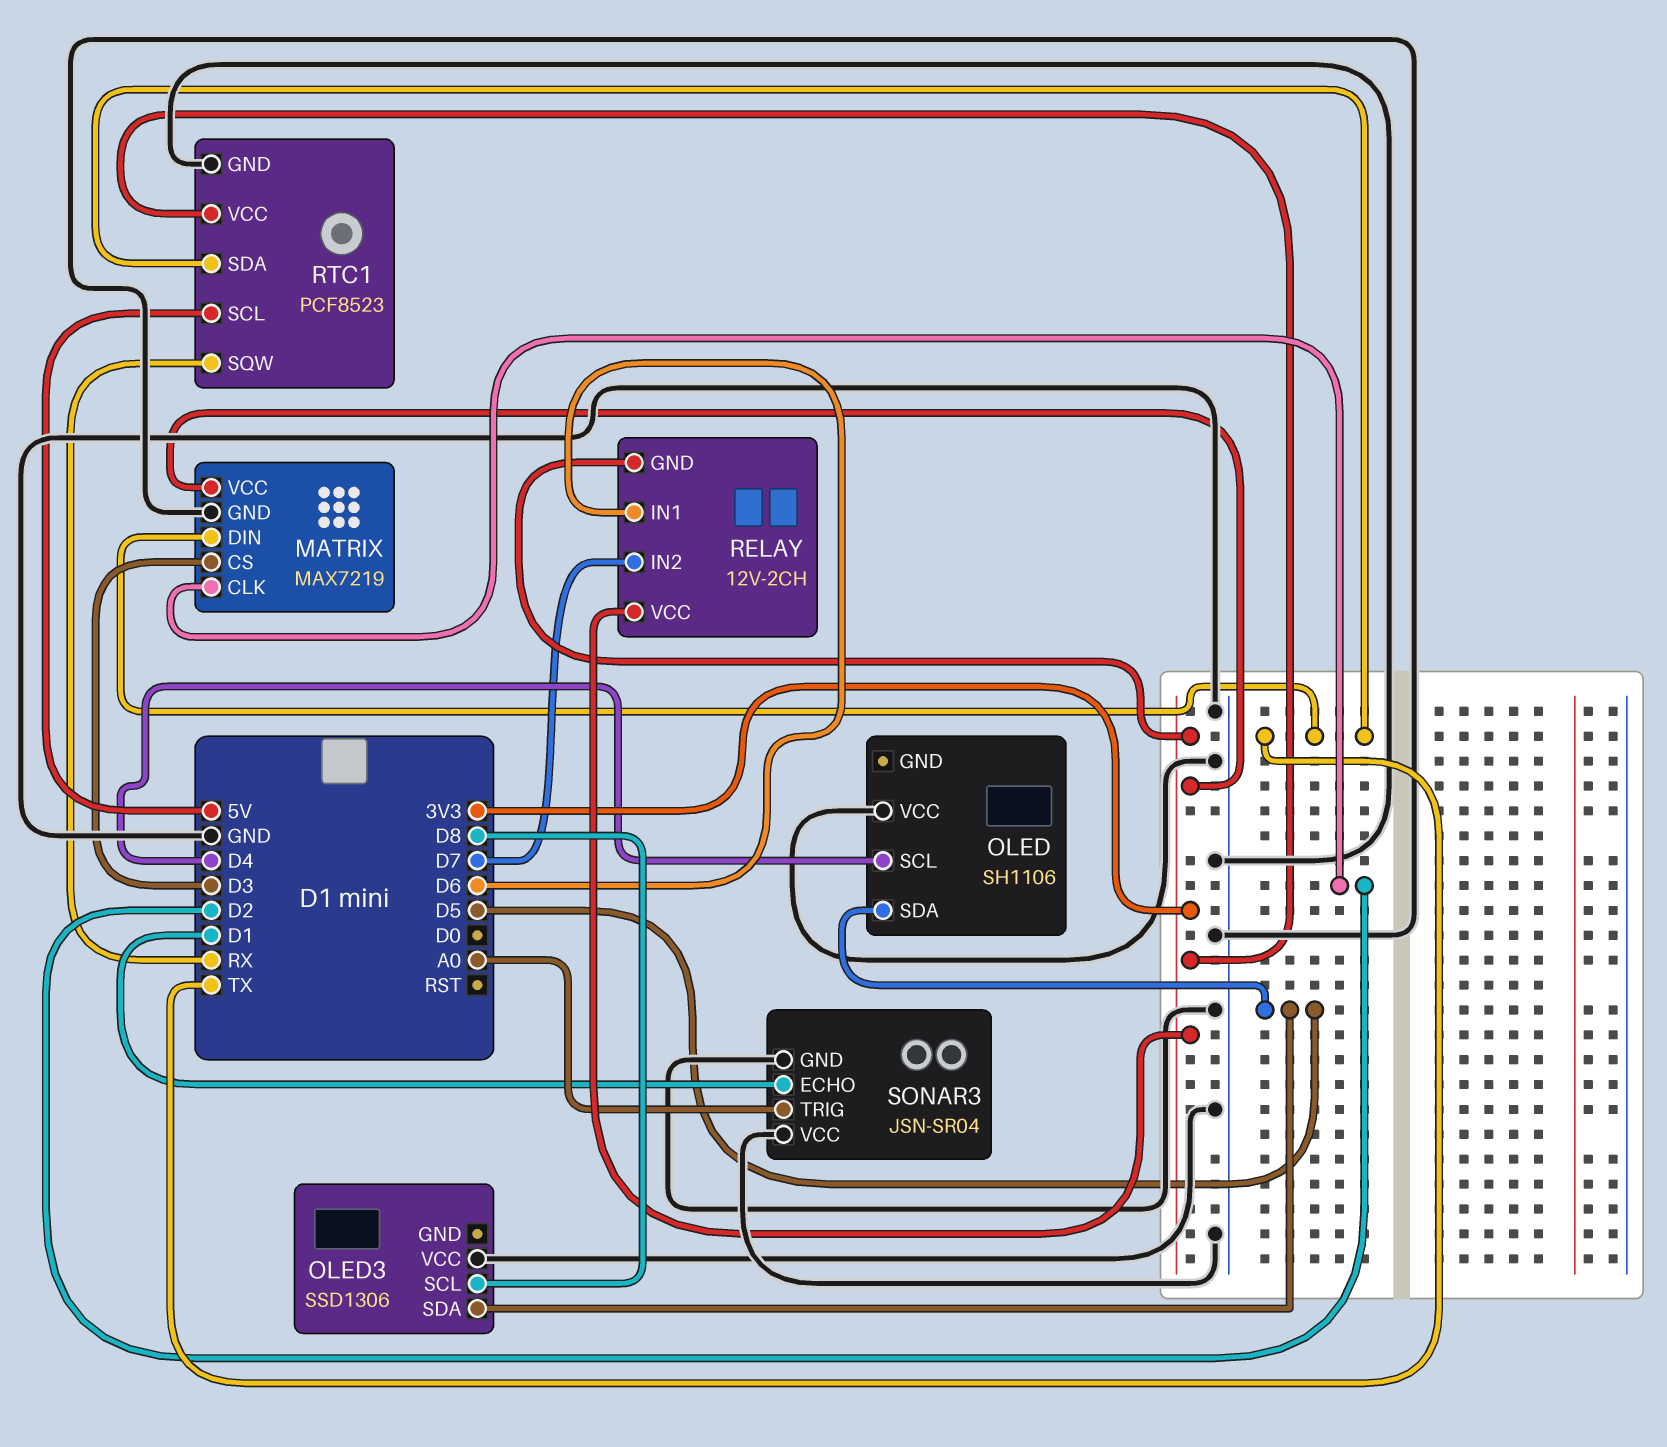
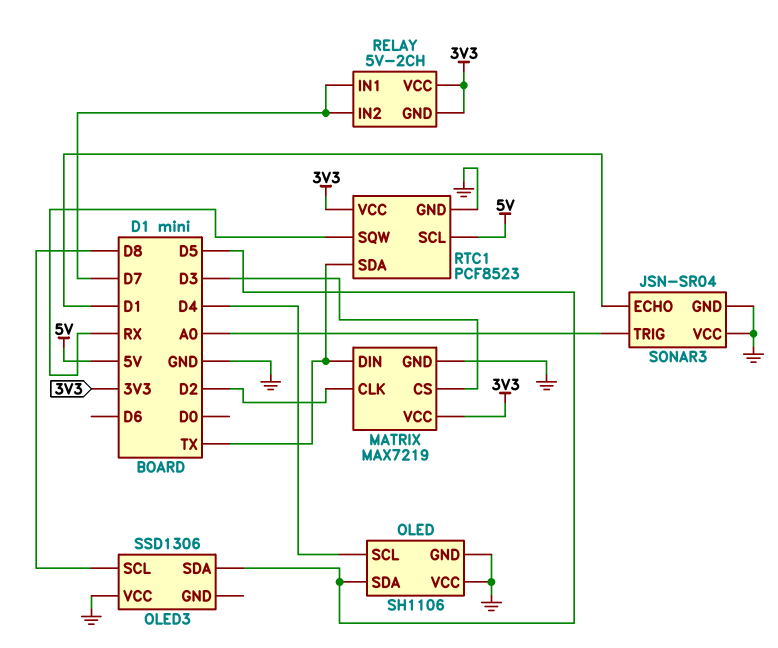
OLED pin GND: none -> GND
RELAY: 12V-2CH -> 5V-2CH
RELAY pin IN1: D6 -> D7

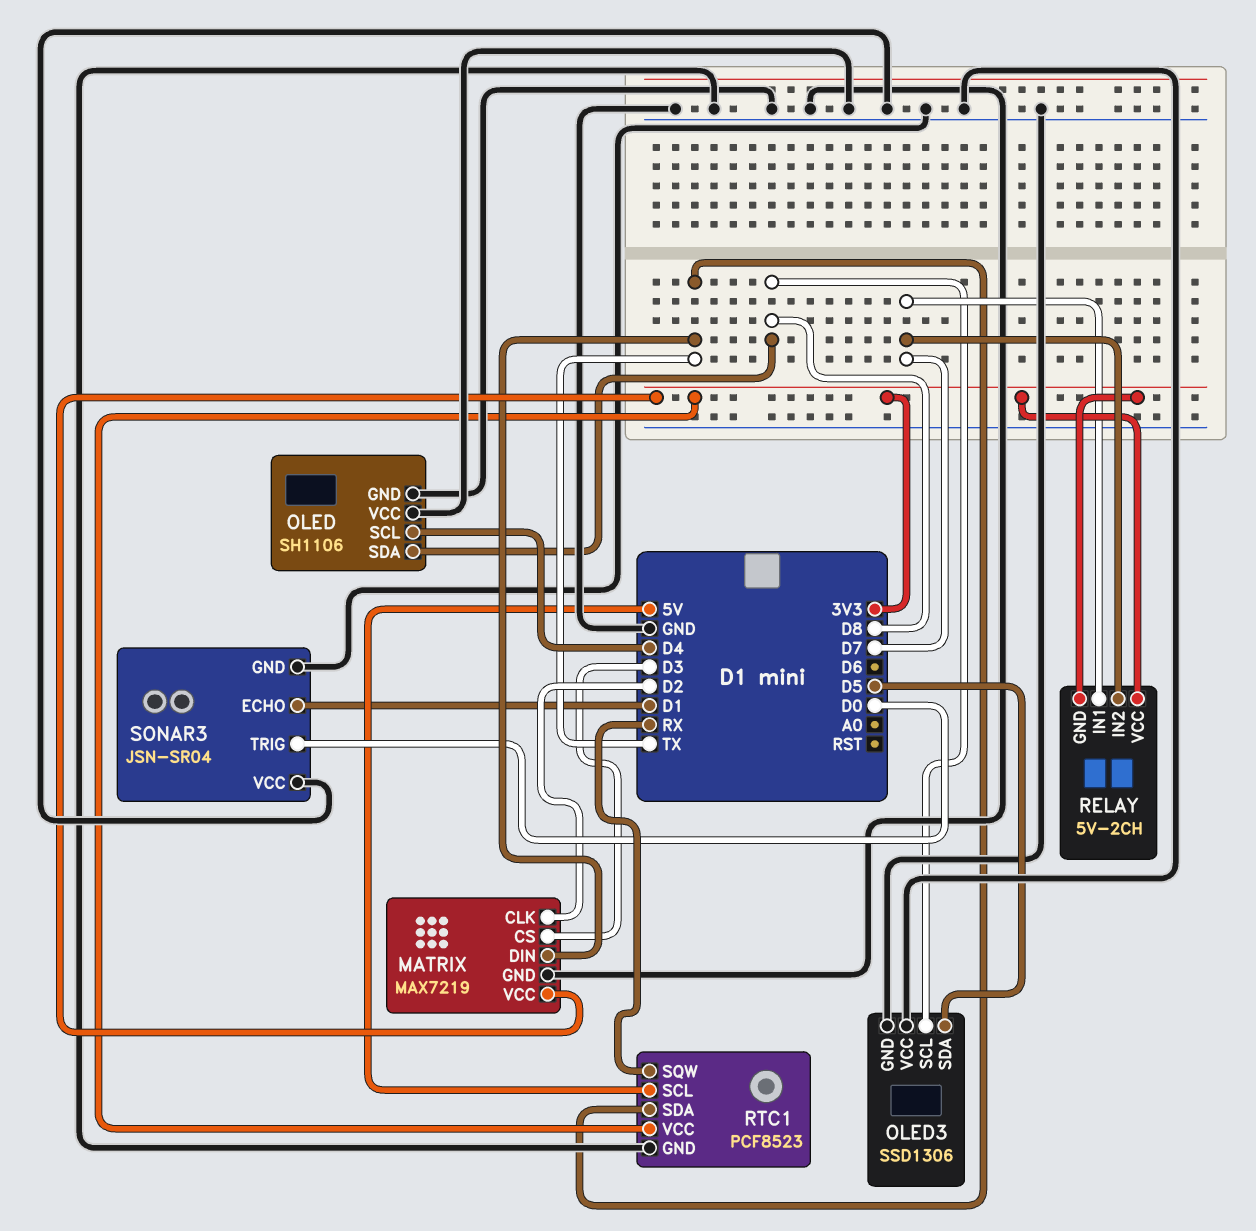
OLED pin SDA: D5 -> D8
OLED3 pin GND: none -> GND
SONAR3 pin TRIG: A0 -> D0

